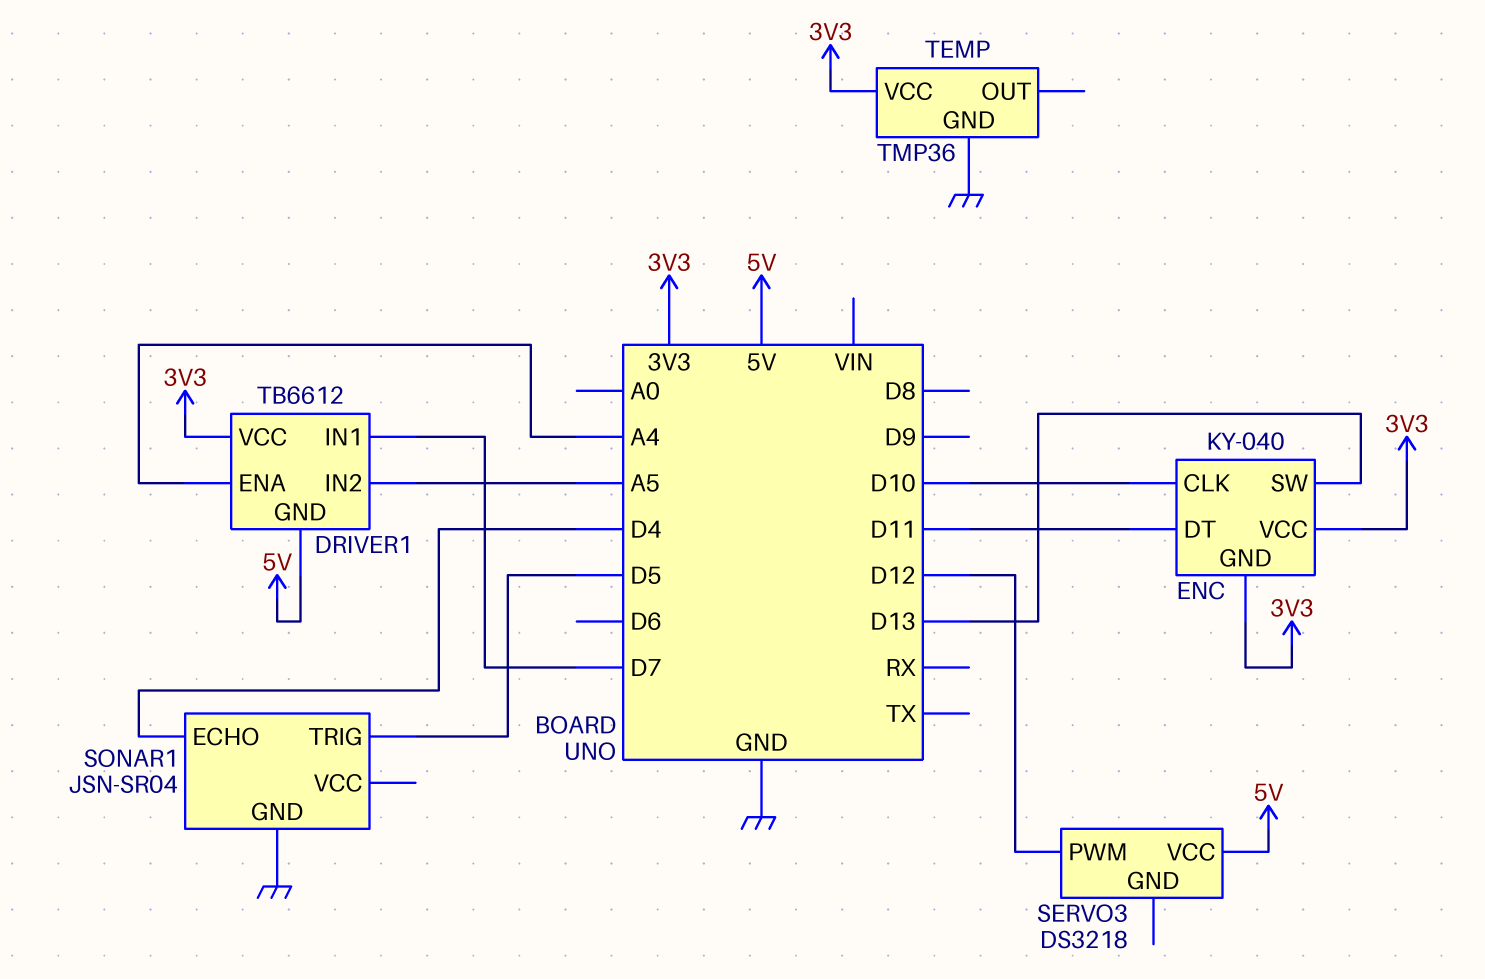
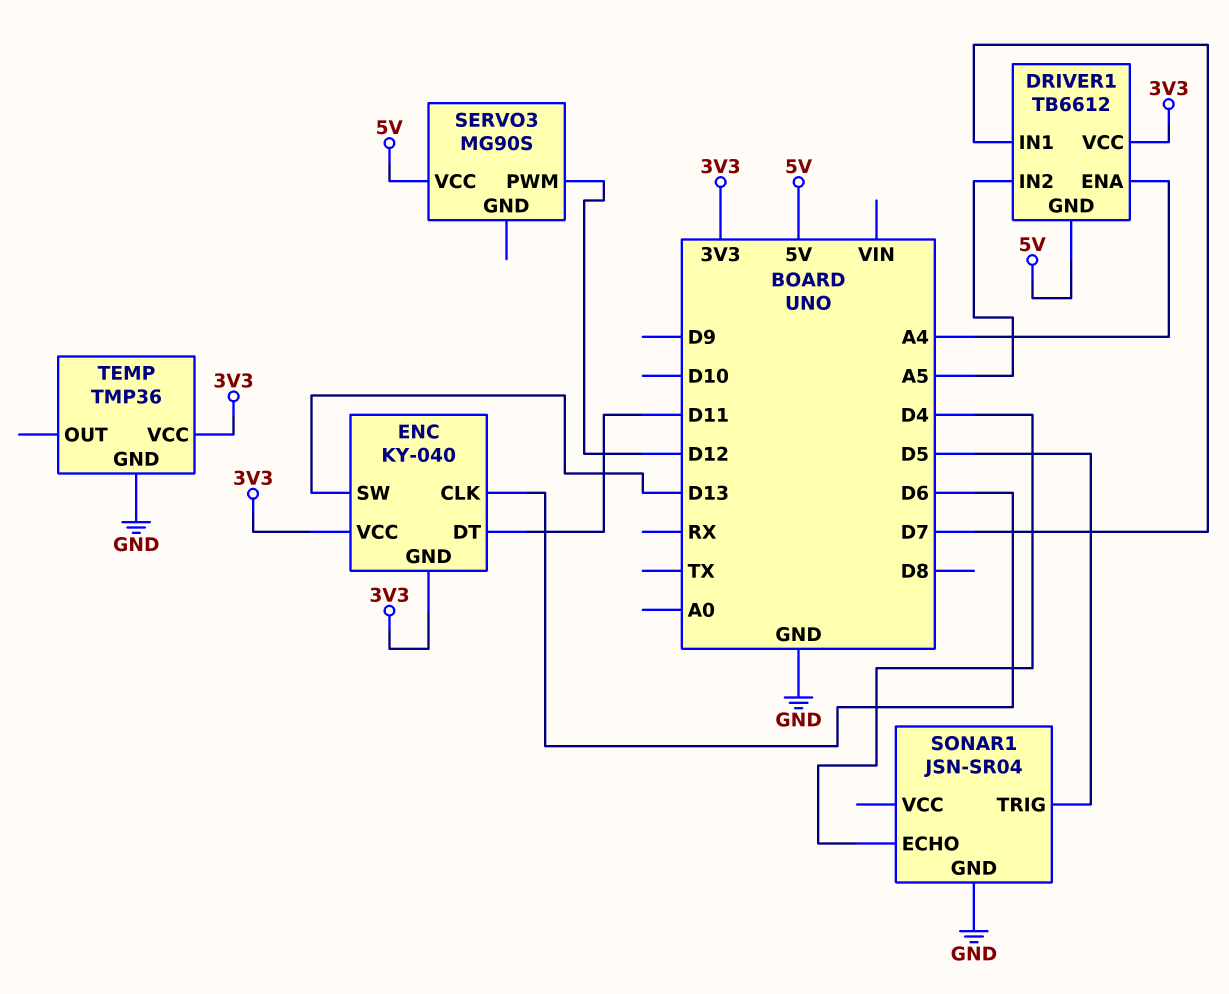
ENC pin CLK: D10 -> D6
SERVO3: DS3218 -> MG90S

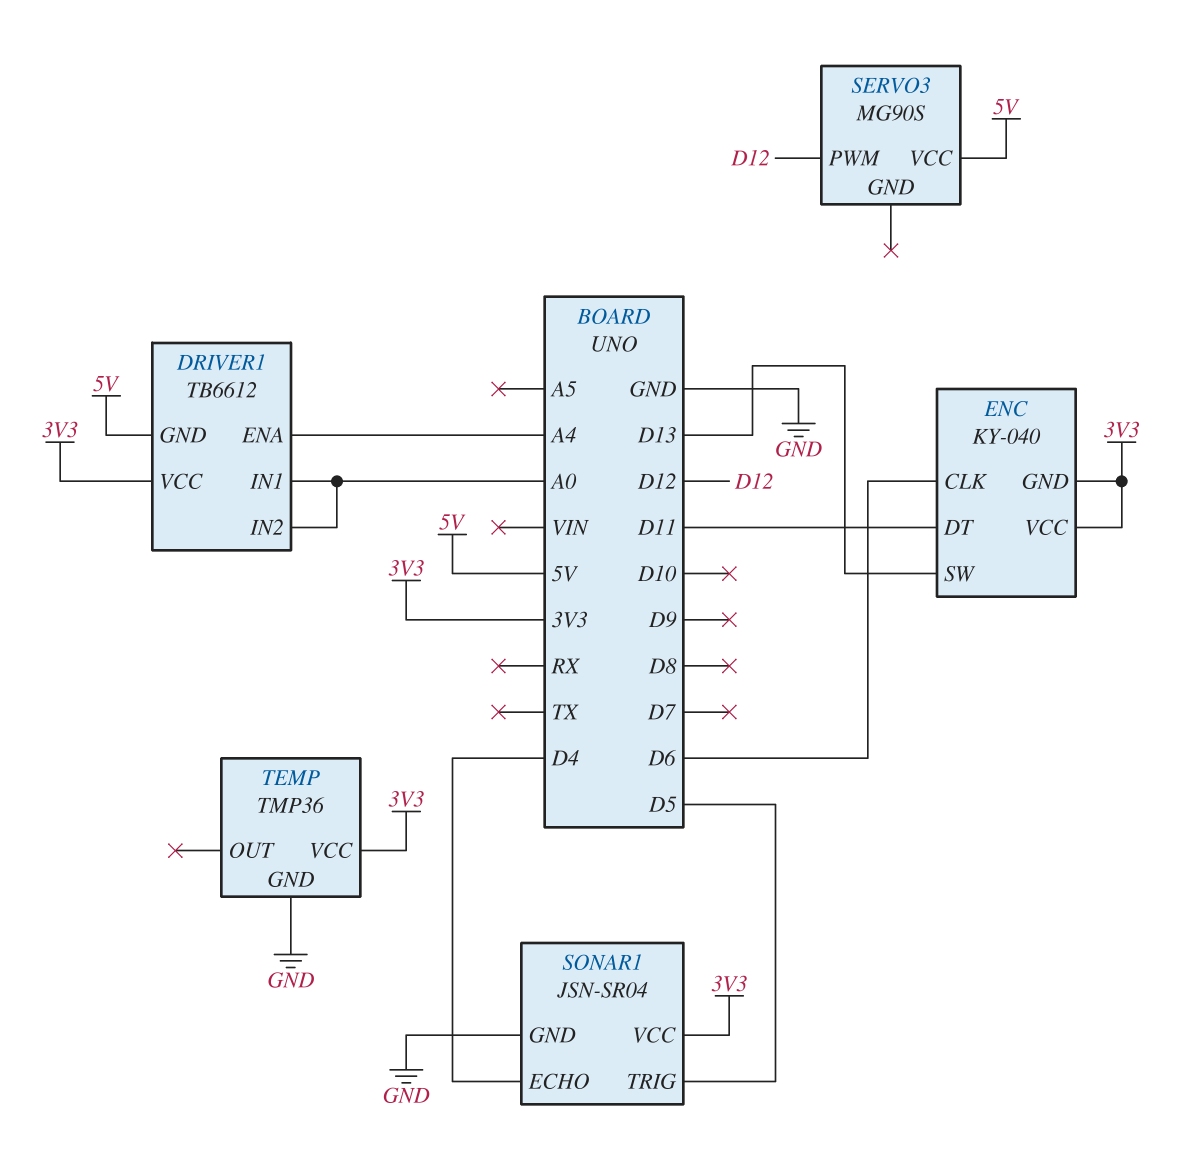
DRIVER1 pin IN1: D7 -> A0
DRIVER1 pin IN2: A5 -> A0
SONAR1 pin VCC: none -> 3V3

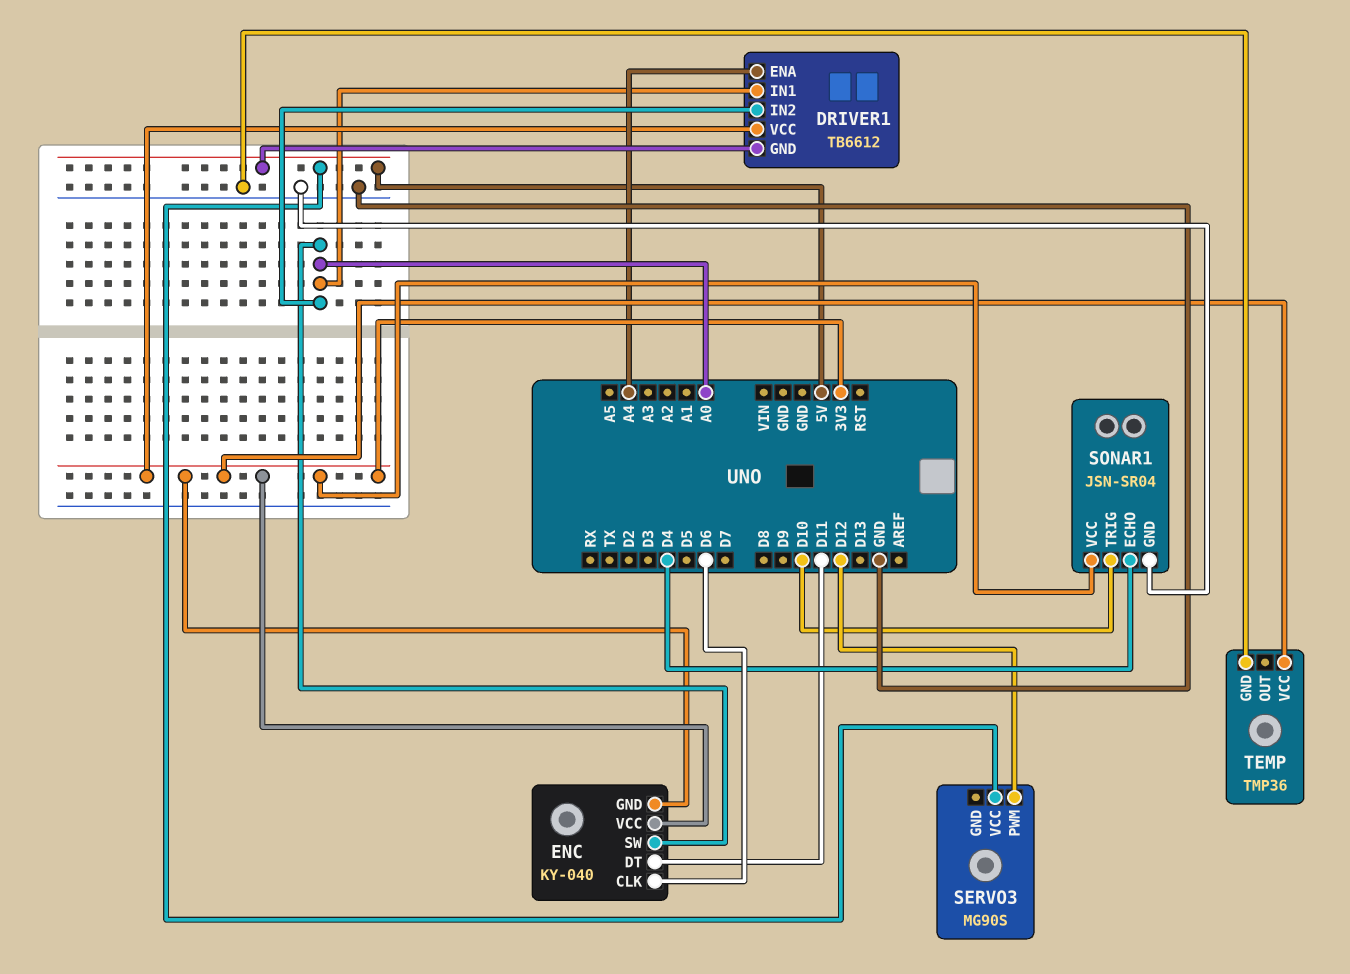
ENC pin SW: D13 -> A0
SONAR1 pin TRIG: D5 -> D10

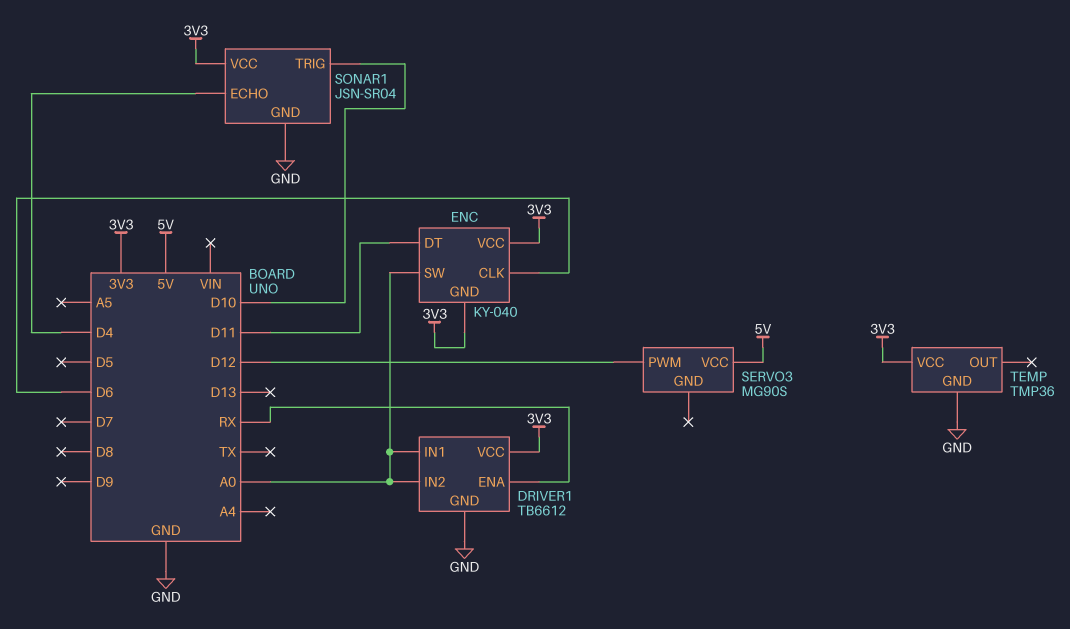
DRIVER1 pin ENA: A4 -> RX
DRIVER1 pin GND: 5V -> GND

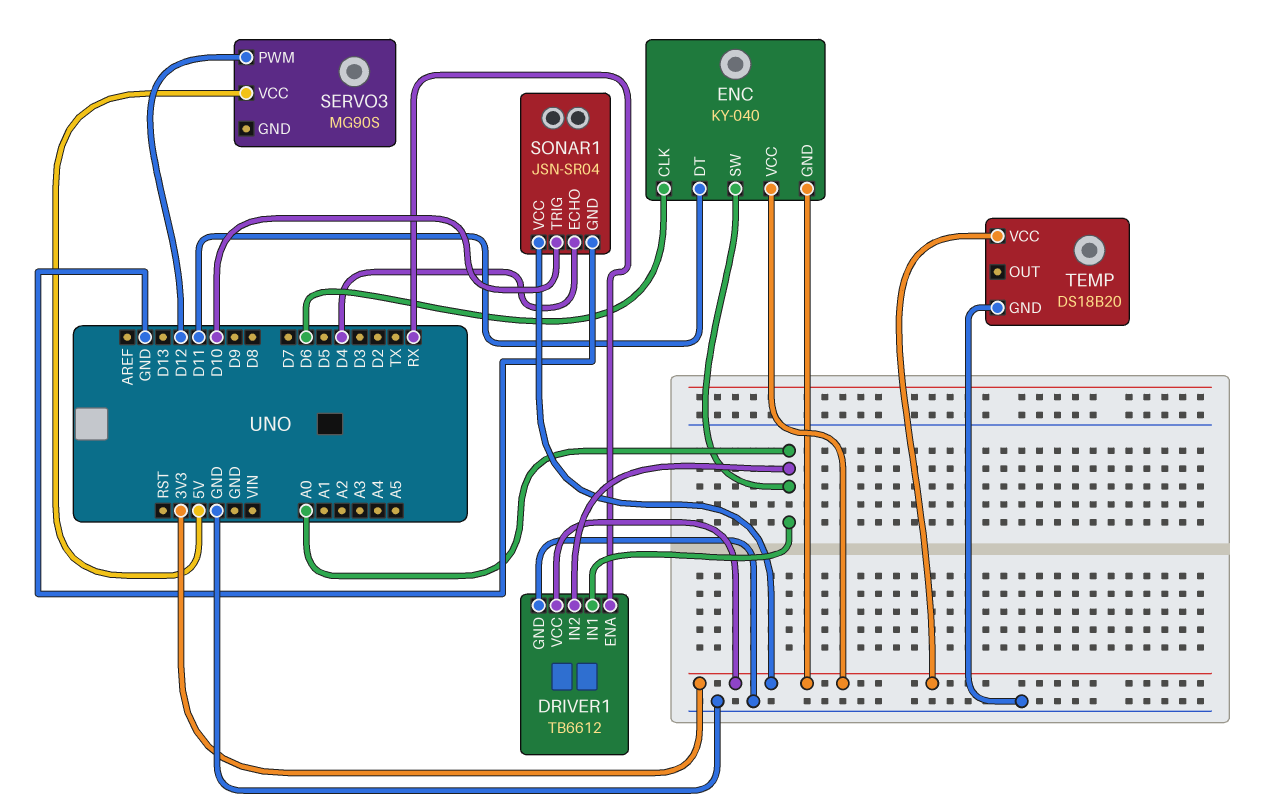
TEMP: TMP36 -> DS18B20

